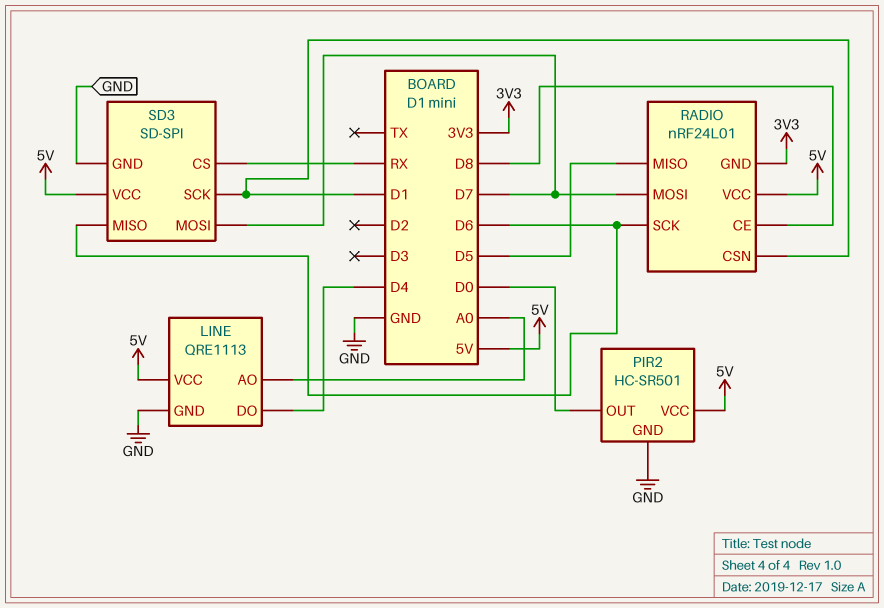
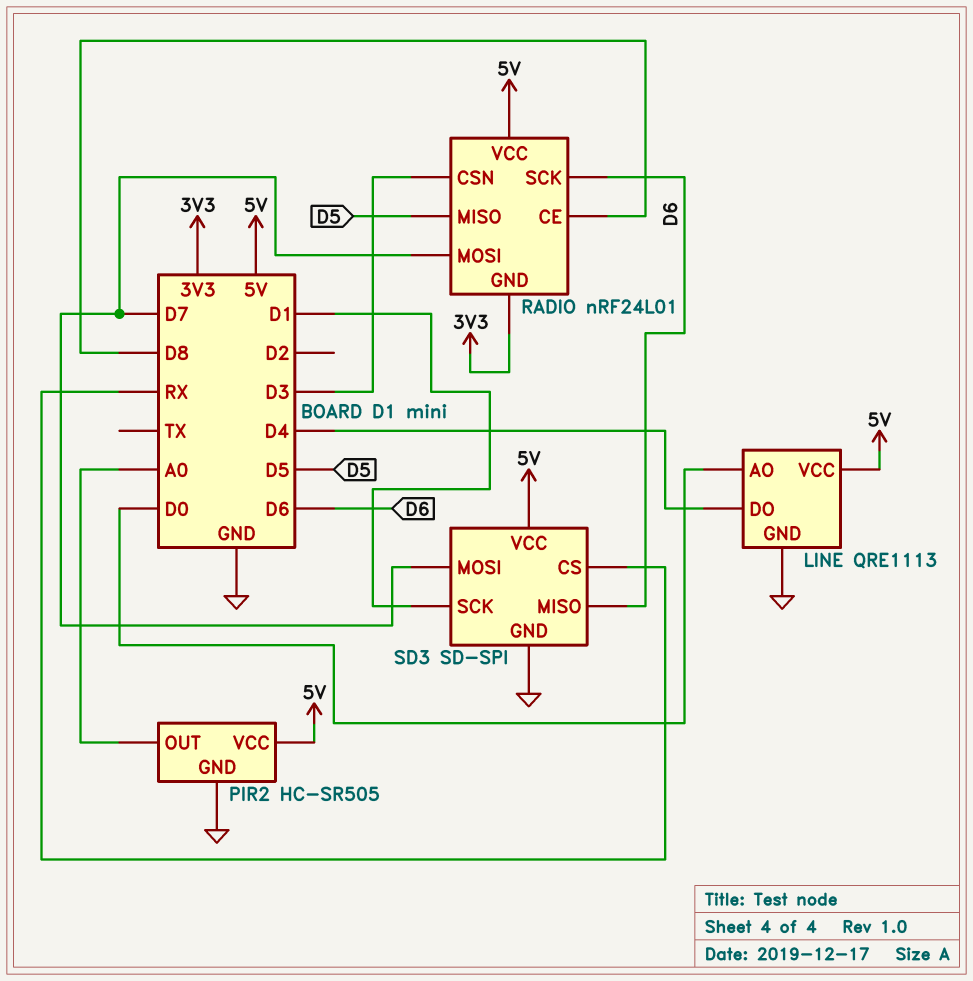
LINE pin AO: A0 -> D0
PIR2: HC-SR501 -> HC-SR505
PIR2 pin OUT: D0 -> A0
RADIO pin CSN: D1 -> D3

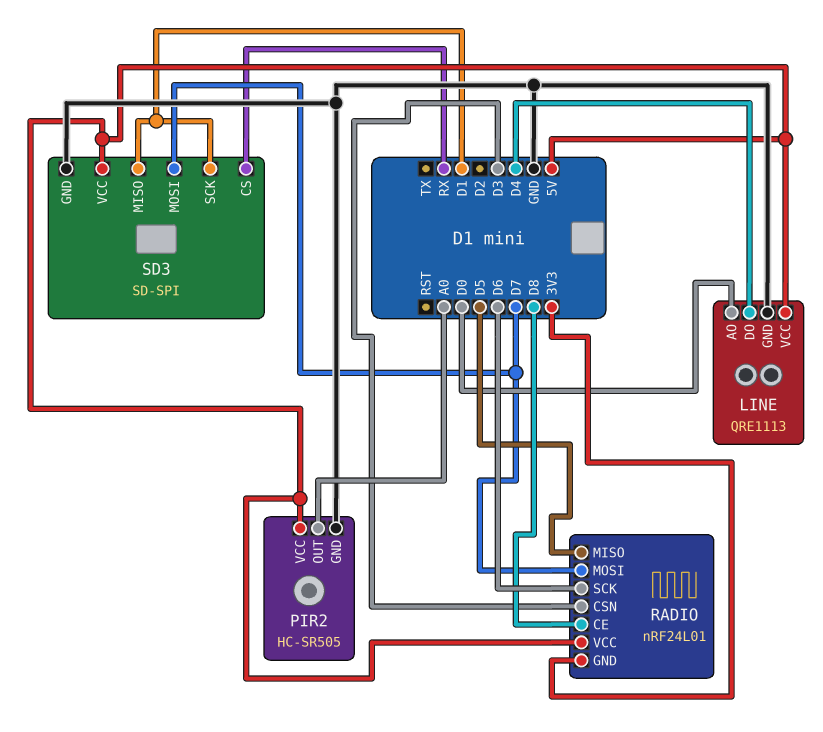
SD3 pin MISO: D6 -> D1

